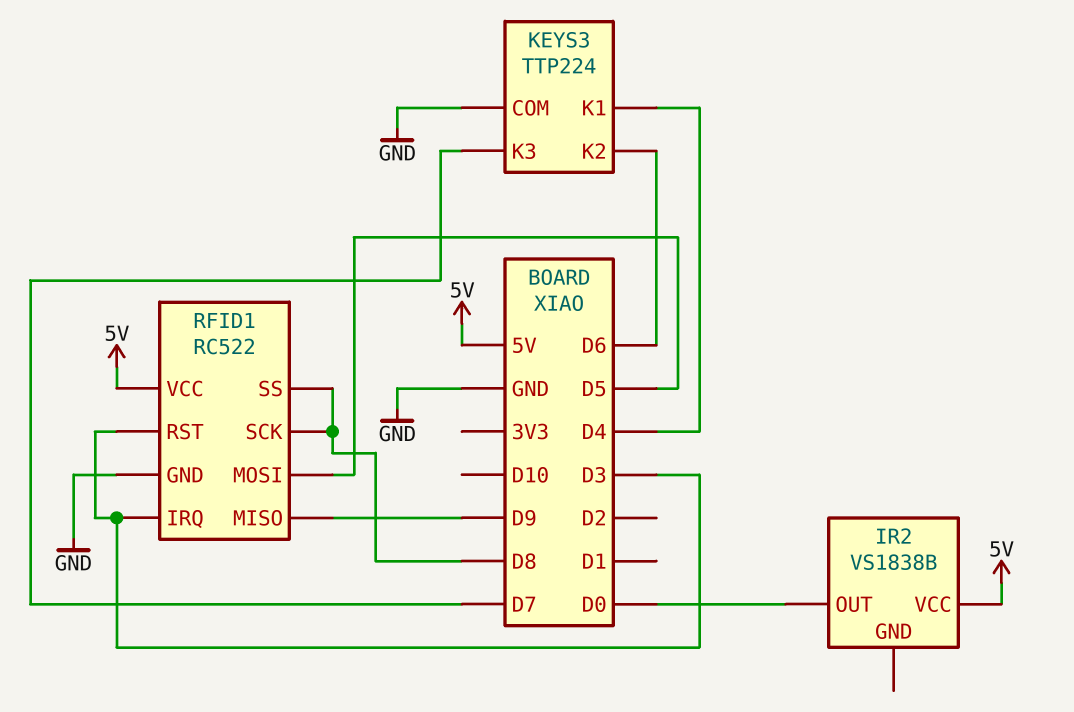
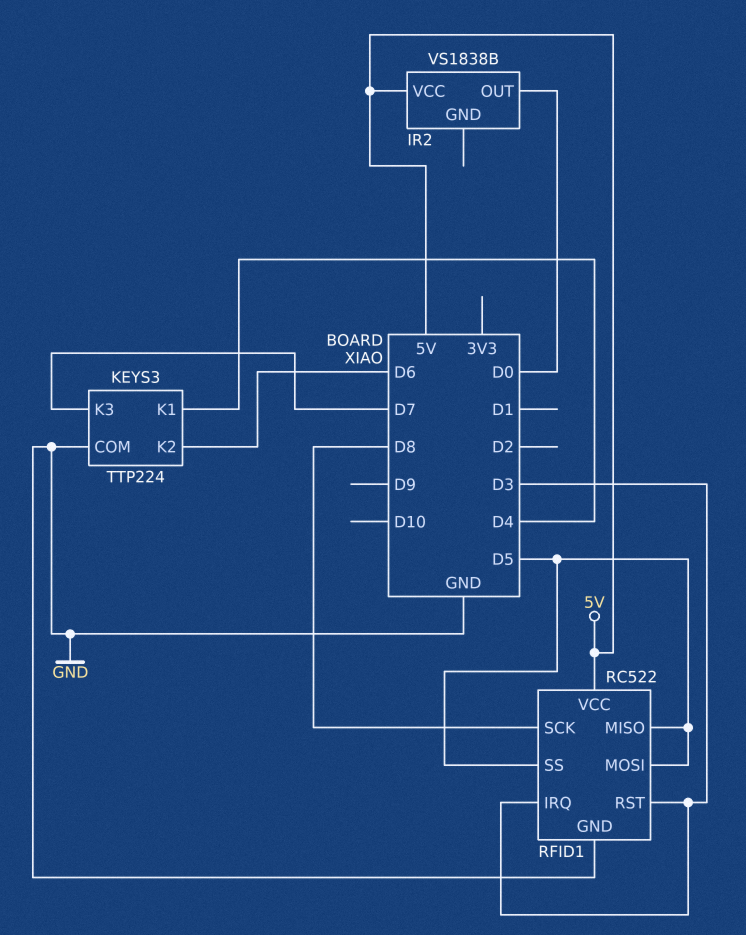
RFID1 pin MISO: D9 -> D5
RFID1 pin SS: D8 -> D5

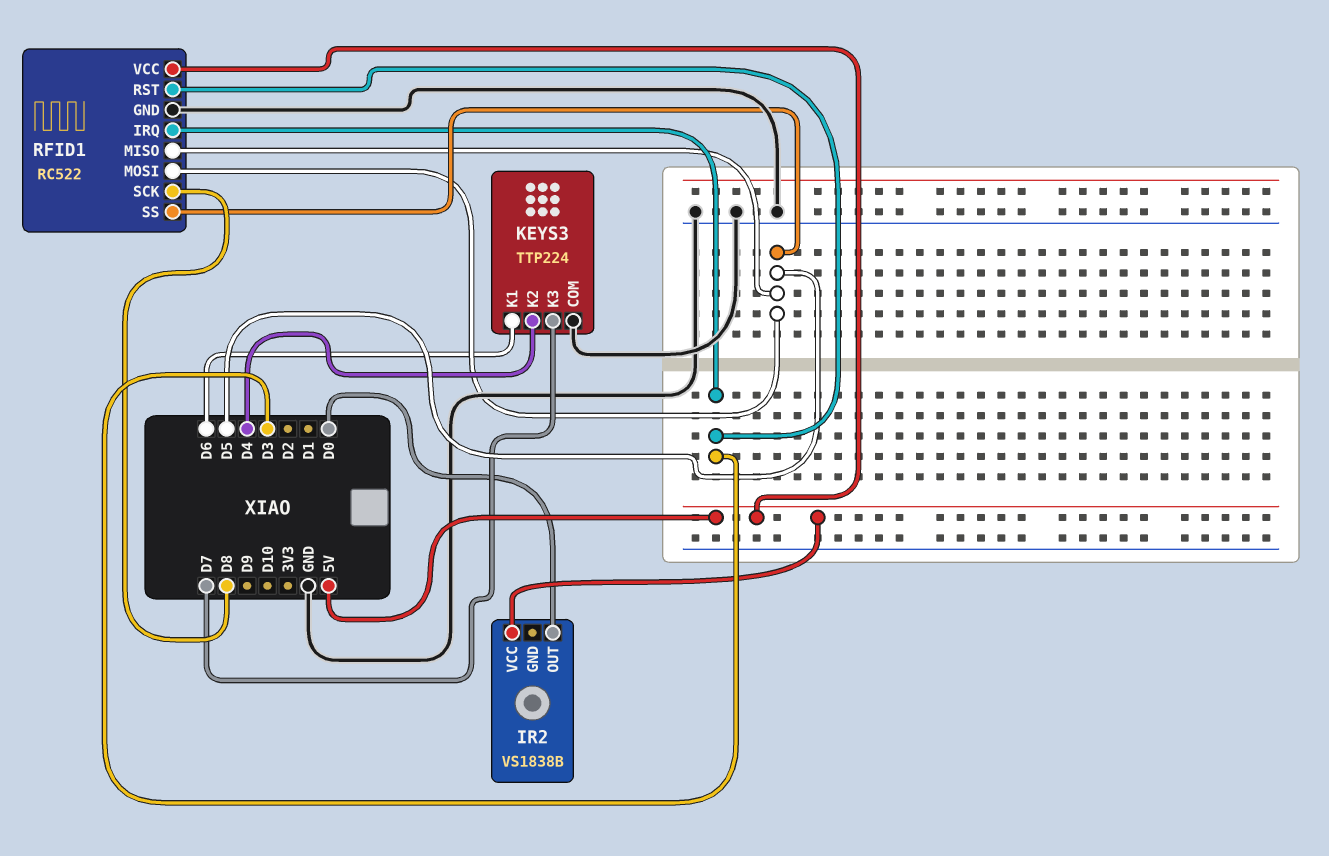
KEYS3 pin K1: D4 -> D6
KEYS3 pin K2: D6 -> D4

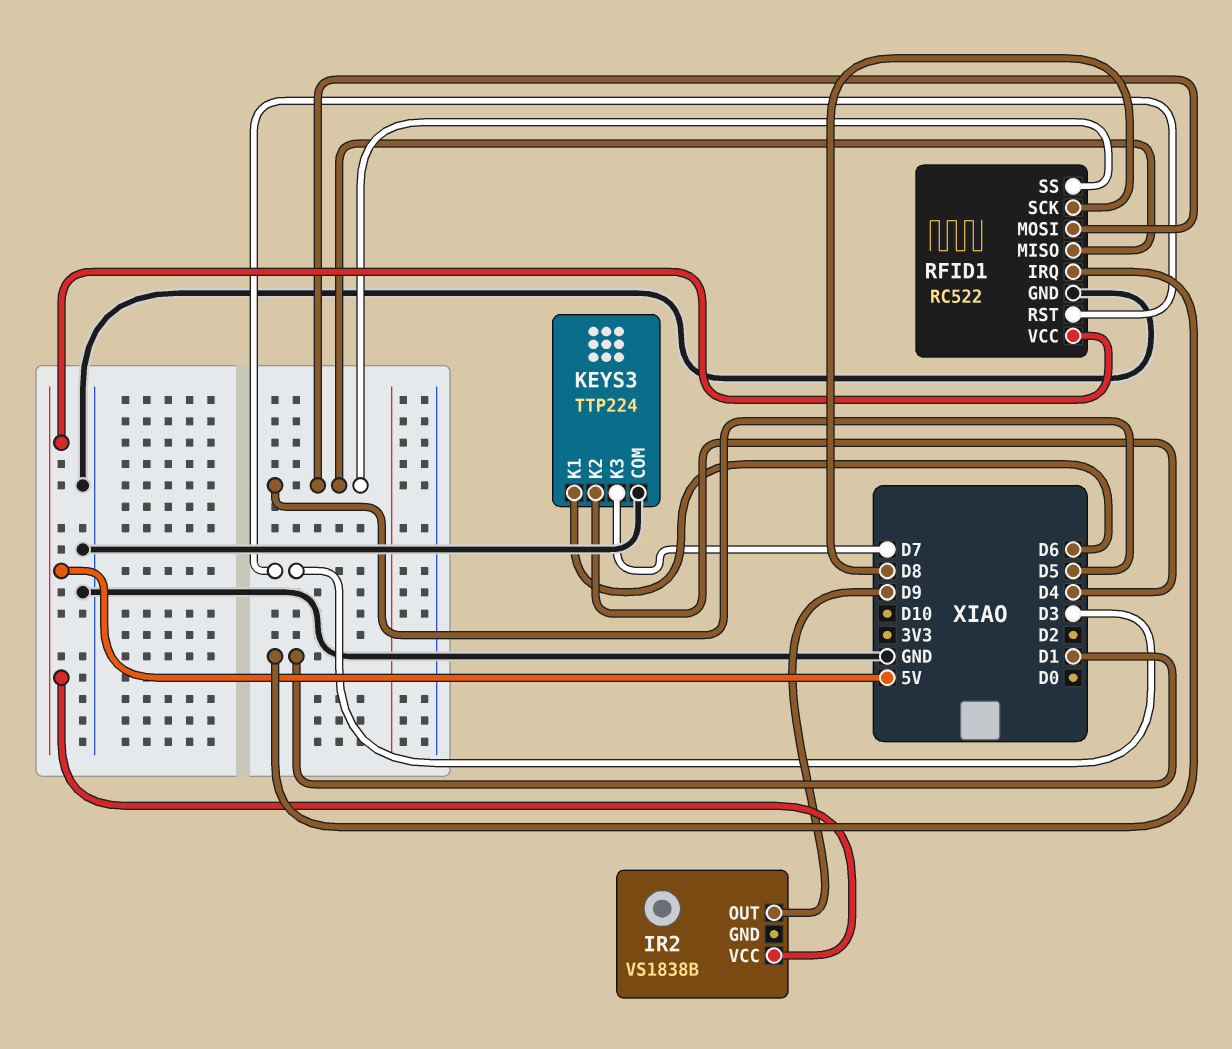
IR2 pin OUT: D0 -> D9
RFID1 pin IRQ: D3 -> D1

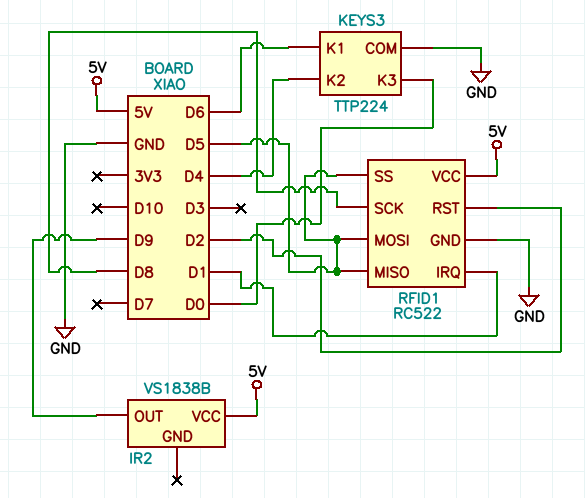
KEYS3 pin K3: D7 -> D0
RFID1 pin RST: D3 -> D2

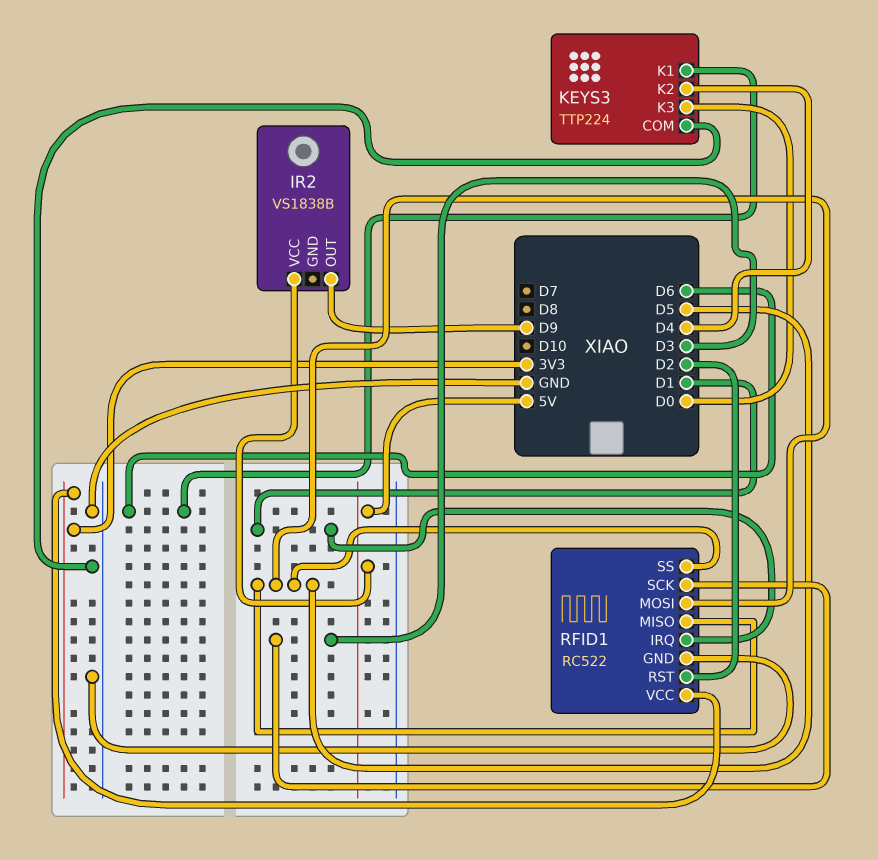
RFID1 pin SCK: D8 -> D3
RFID1 pin VCC: 5V -> 3V3

